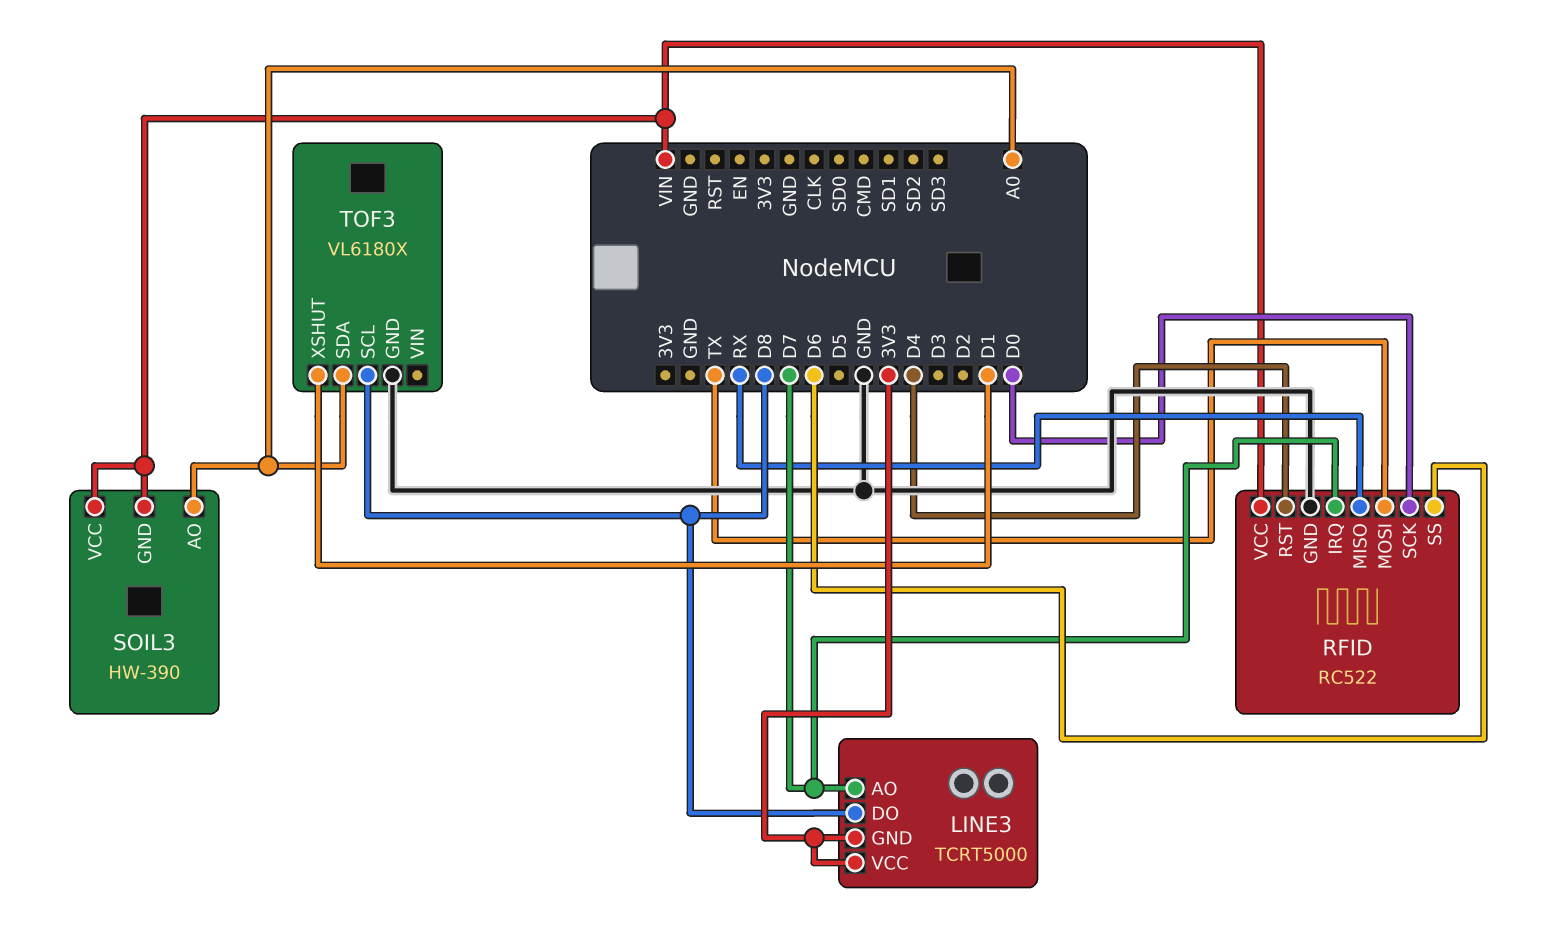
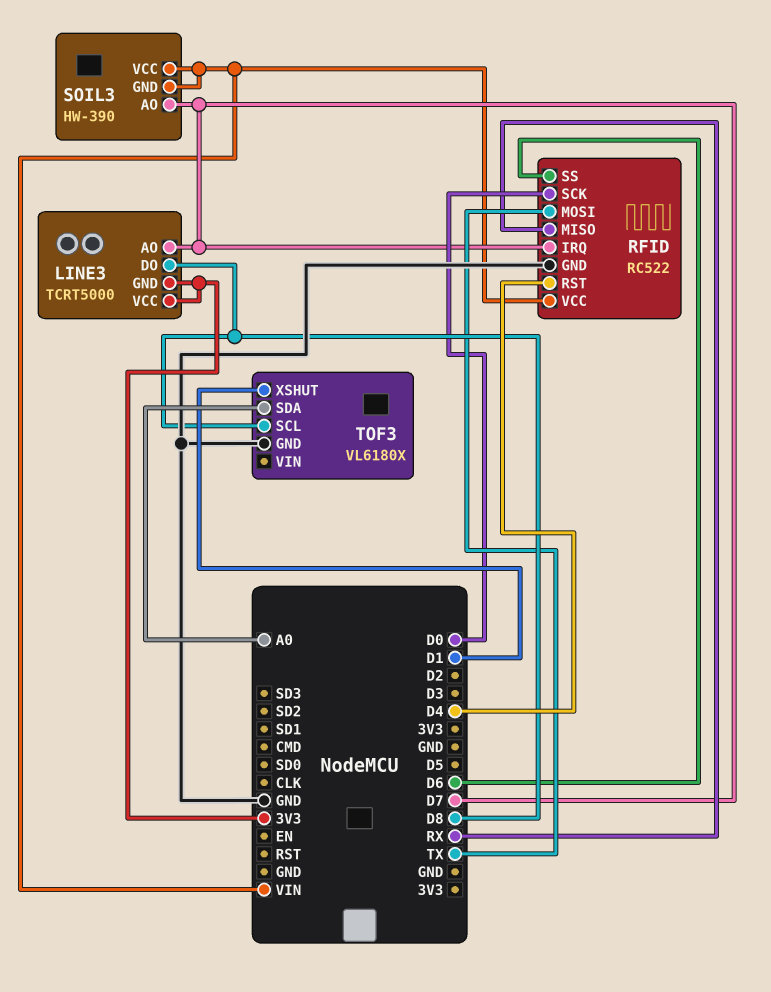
SOIL3 pin AO: A0 -> D7

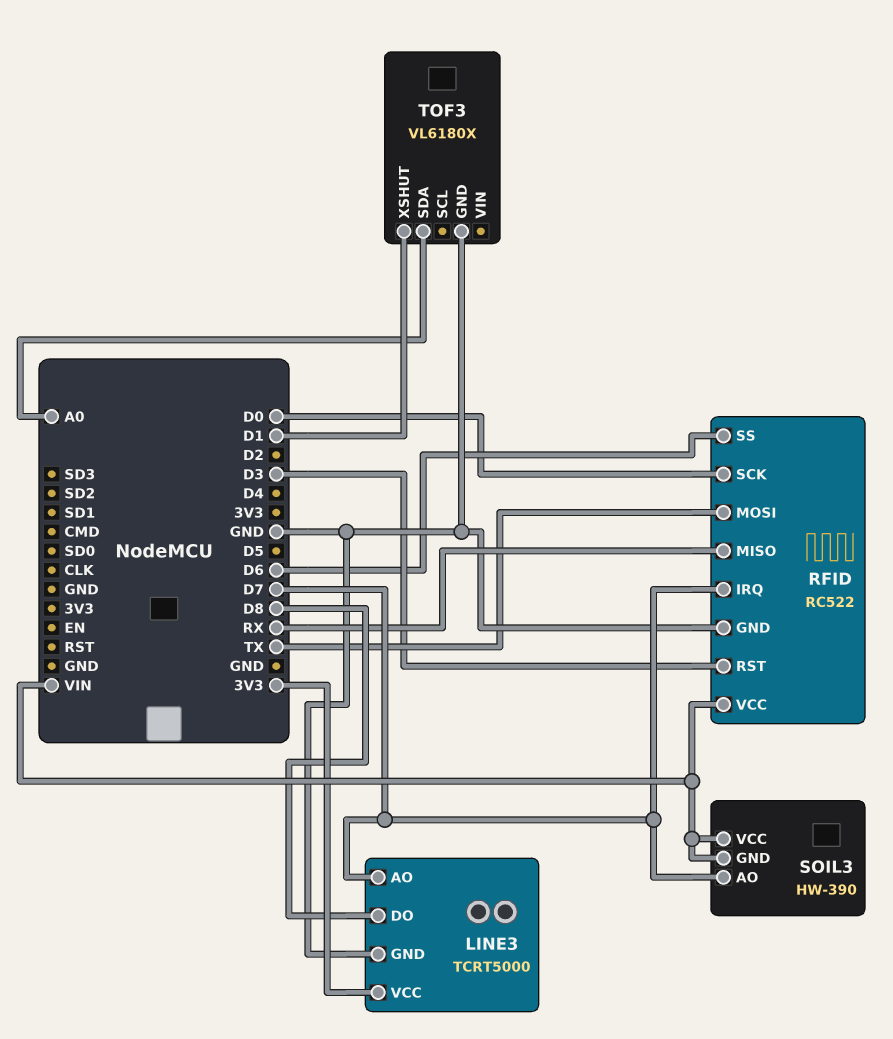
LINE3 pin GND: 3V3 -> GND
RFID pin RST: D4 -> D3
TOF3 pin SCL: D8 -> none

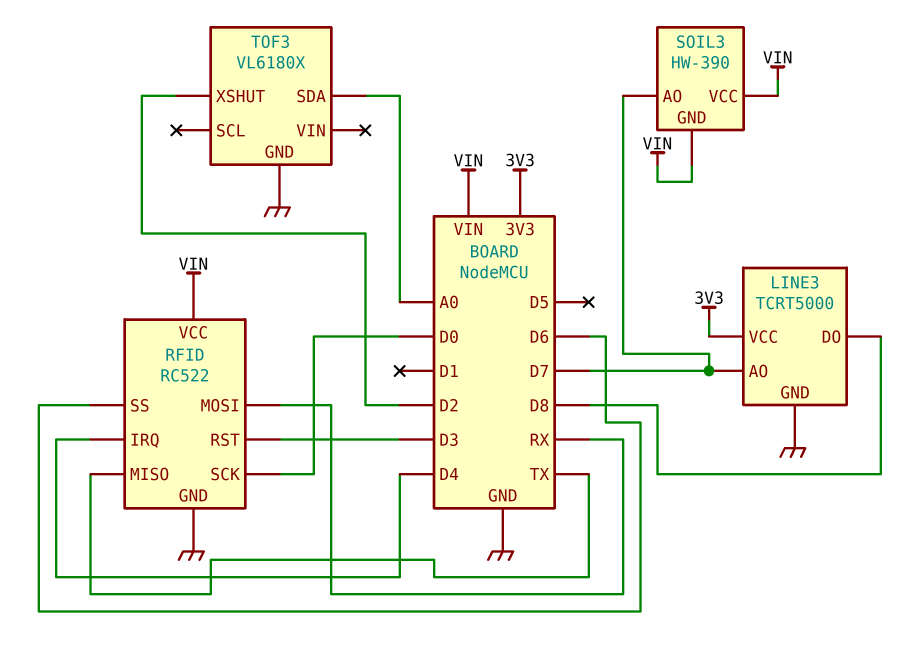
RFID pin IRQ: D7 -> D4
RFID pin MISO: RX -> TX
RFID pin MOSI: TX -> RX
TOF3 pin XSHUT: D1 -> D2

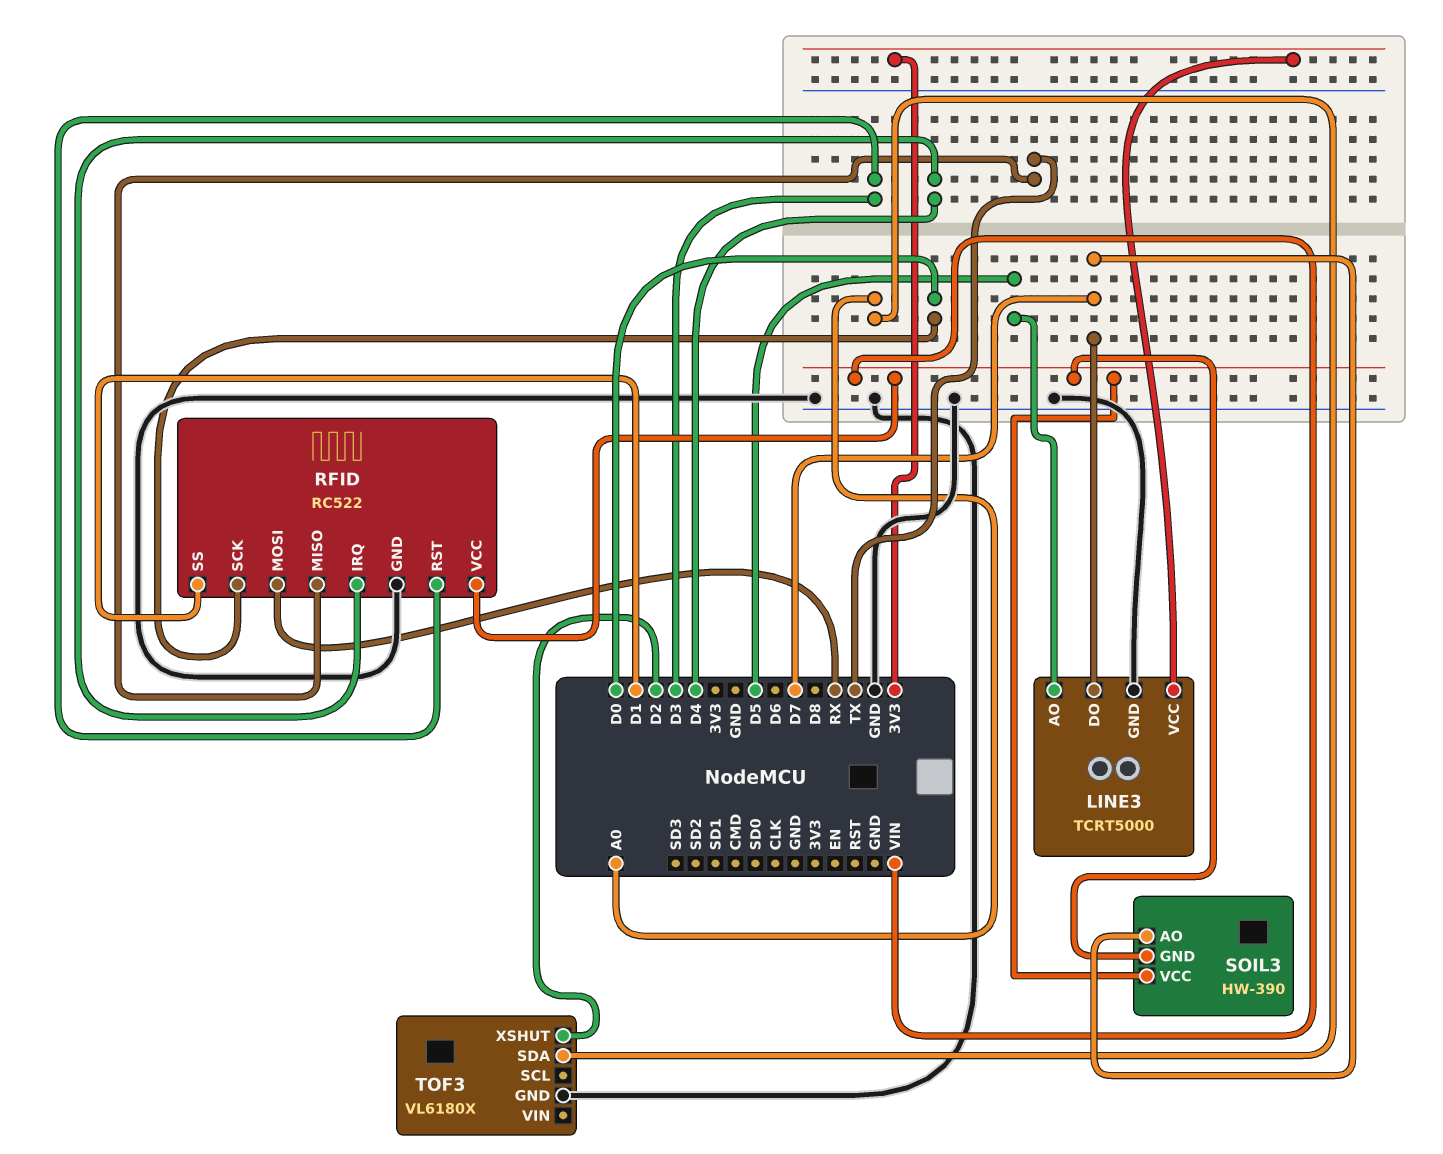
LINE3 pin AO: D7 -> D5
LINE3 pin DO: D8 -> D7
RFID pin SS: D6 -> D1

